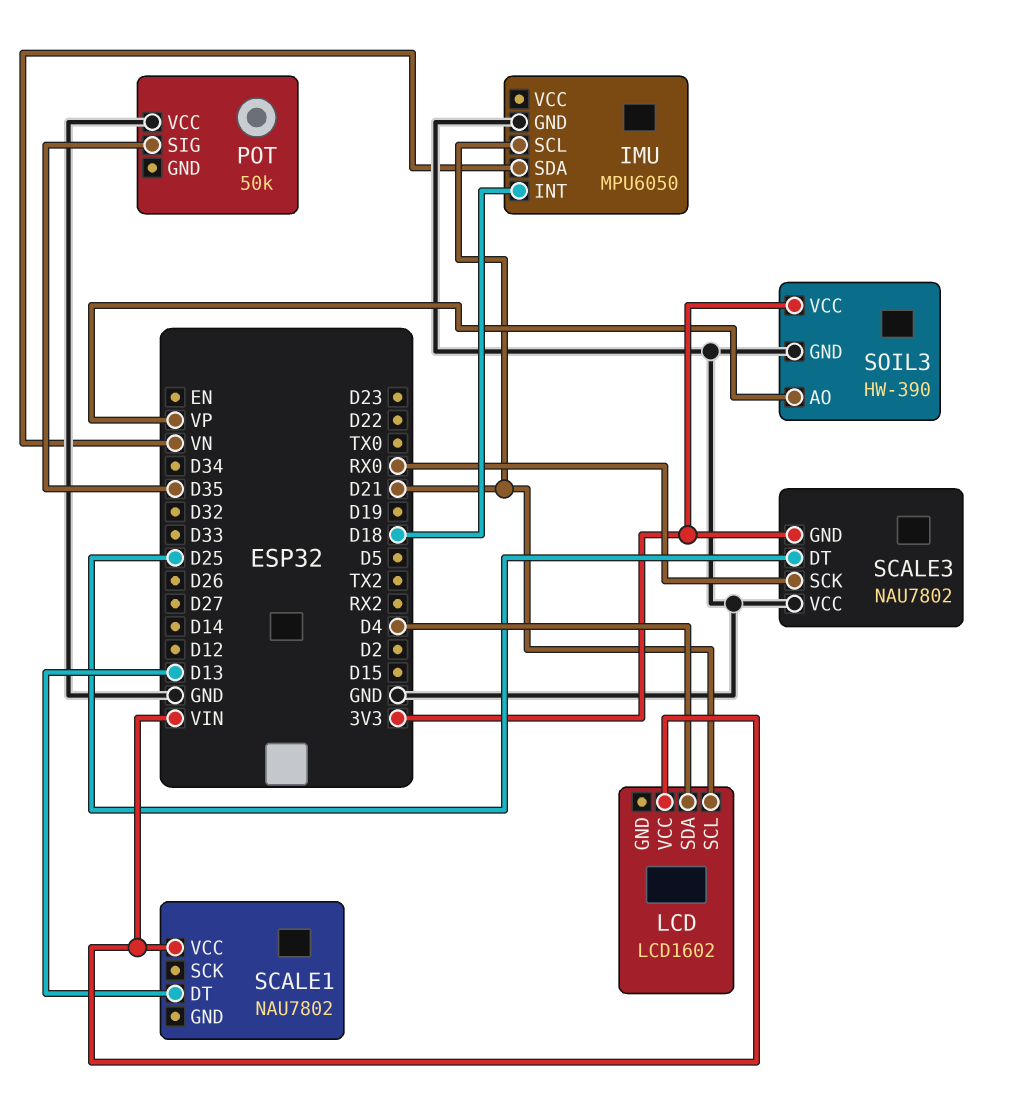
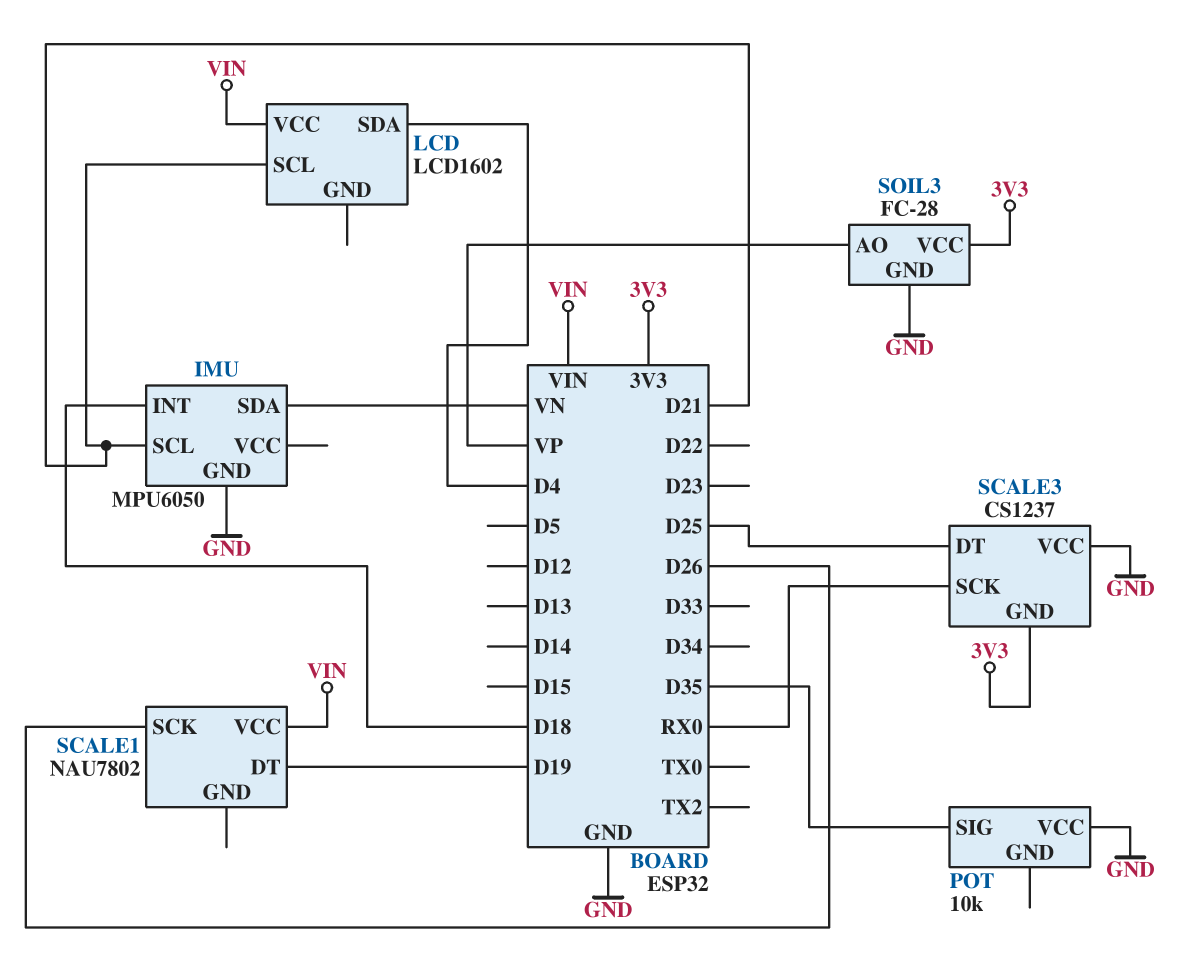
POT: 50k -> 10k
SCALE1 pin DT: D13 -> D19
SCALE1 pin SCK: none -> D26
SCALE3: NAU7802 -> CS1237
SOIL3: HW-390 -> FC-28

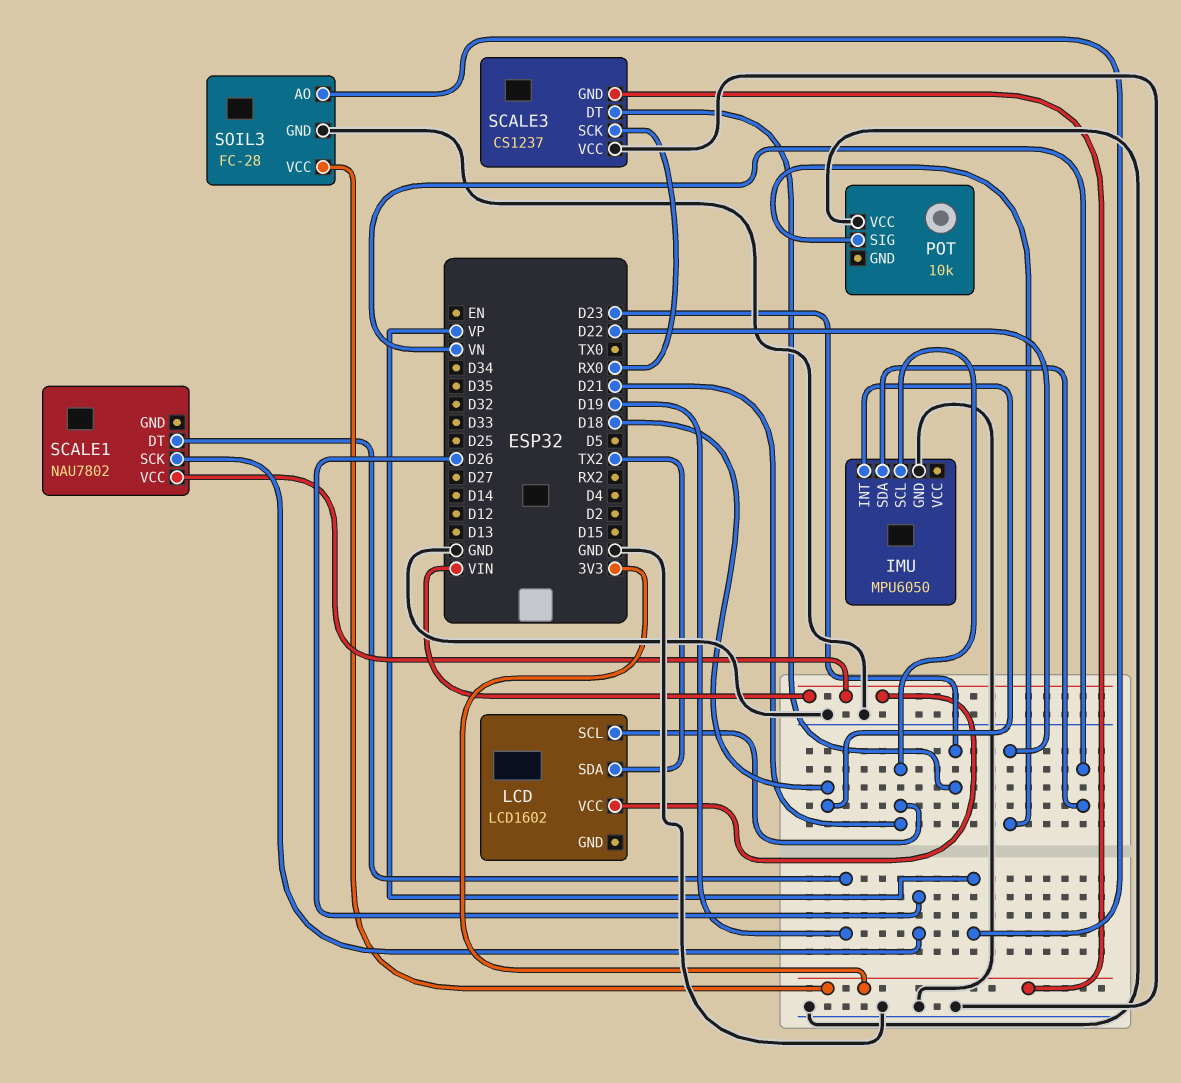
LCD pin SDA: D4 -> TX2
POT pin SIG: D35 -> D22
SCALE3 pin DT: D25 -> D23

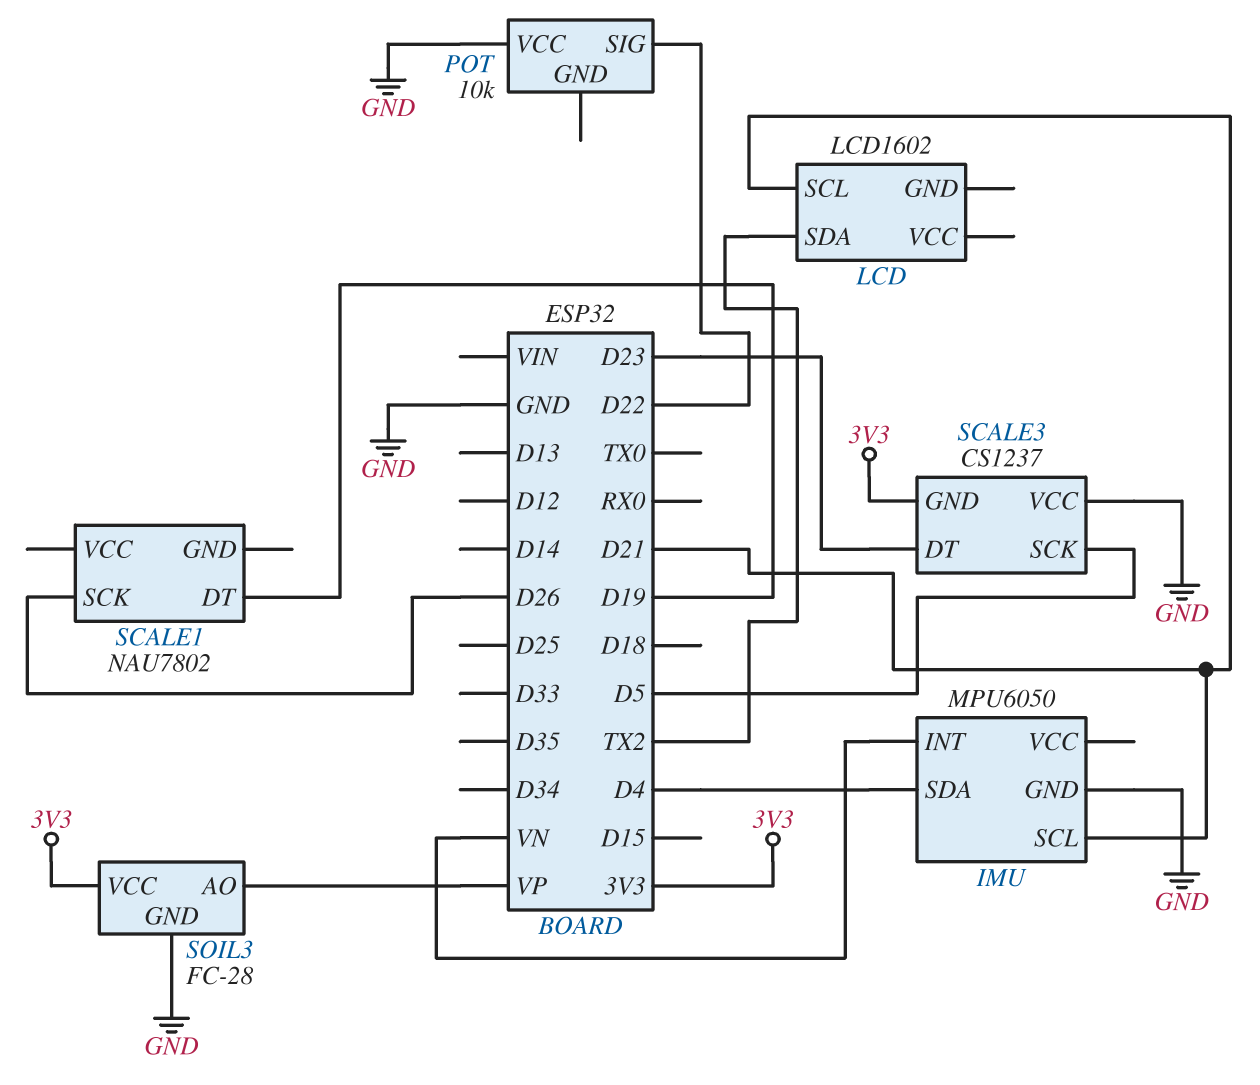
IMU pin INT: D18 -> VN
IMU pin SDA: VN -> D4
LCD pin VCC: VIN -> none
SCALE1 pin VCC: VIN -> none
SCALE3 pin SCK: RX0 -> D5

